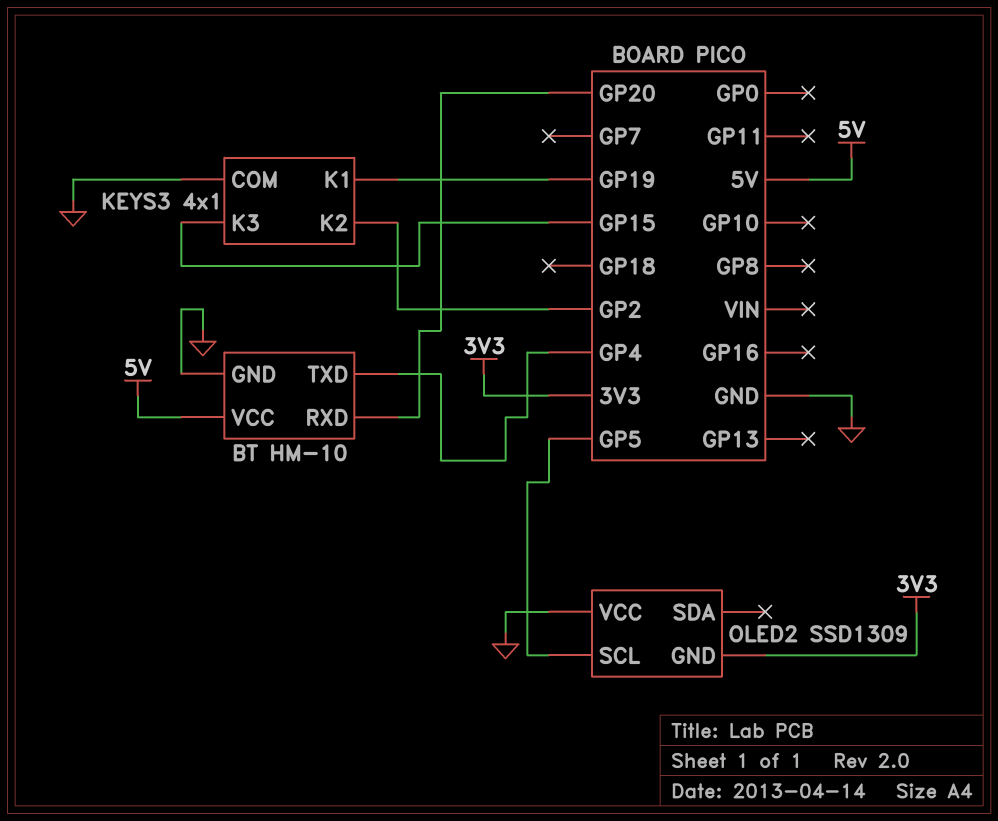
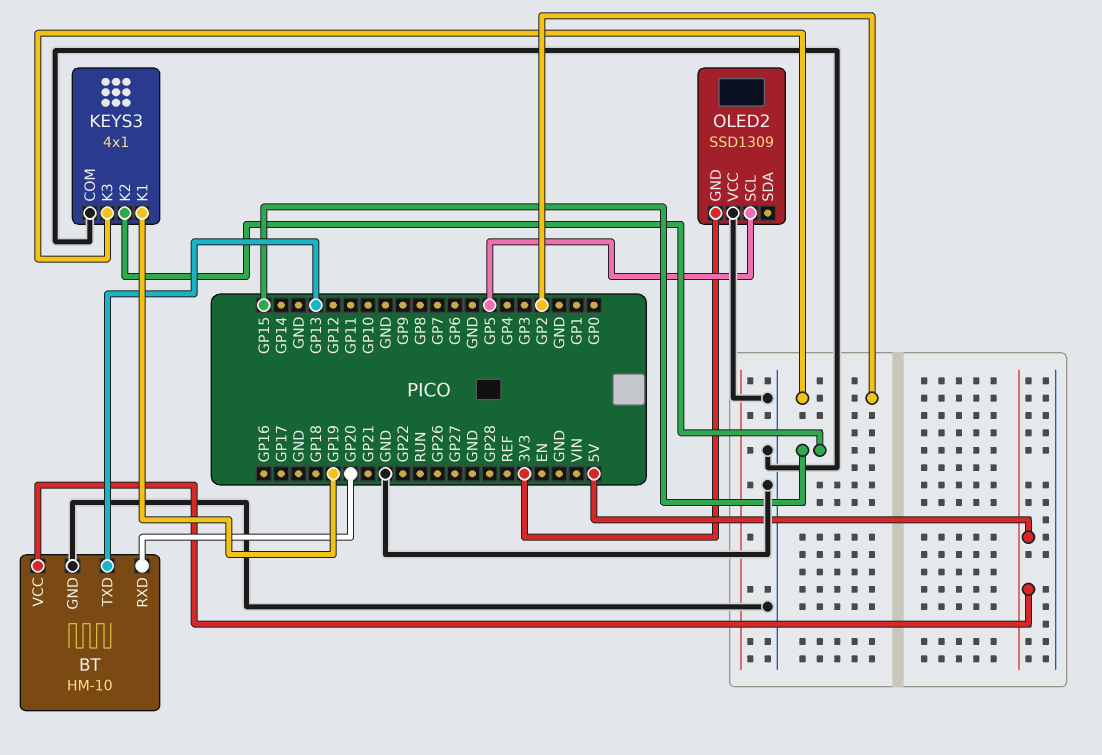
BT pin TXD: GP4 -> GP13
KEYS3 pin K2: GP2 -> GP15
KEYS3 pin K3: GP15 -> GP2

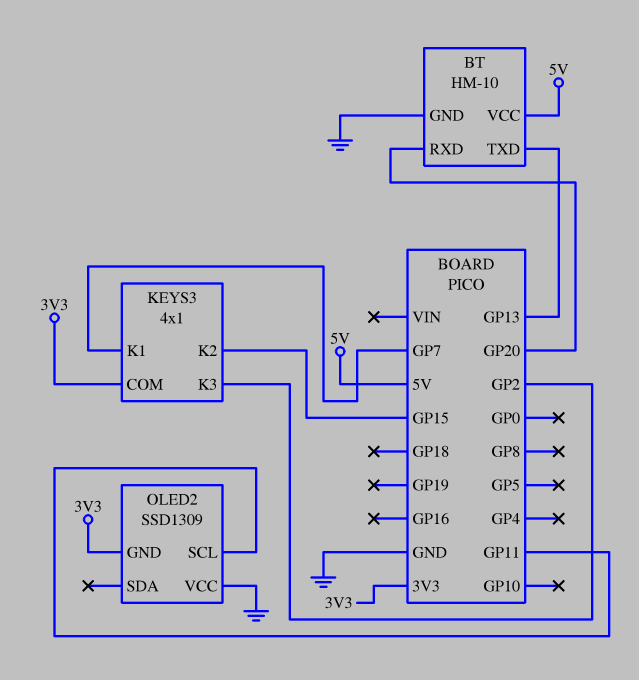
KEYS3 pin COM: GND -> 3V3
KEYS3 pin K1: GP19 -> GP7
OLED2 pin SCL: GP5 -> GP11

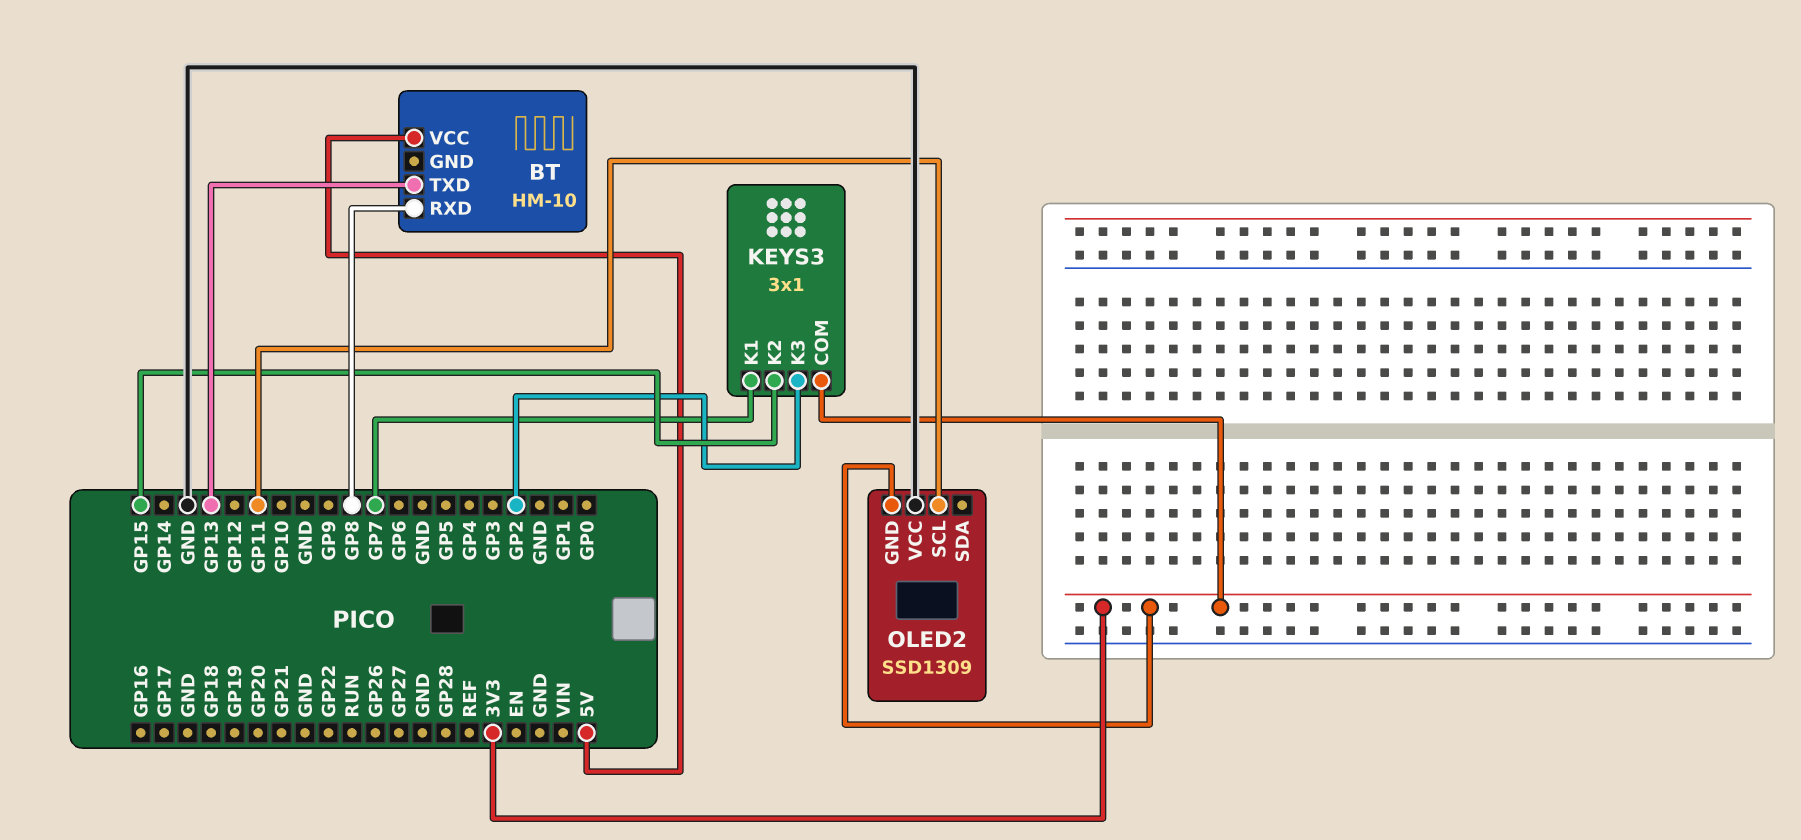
BT pin GND: GND -> none
BT pin RXD: GP20 -> GP8
KEYS3: 4x1 -> 3x1

